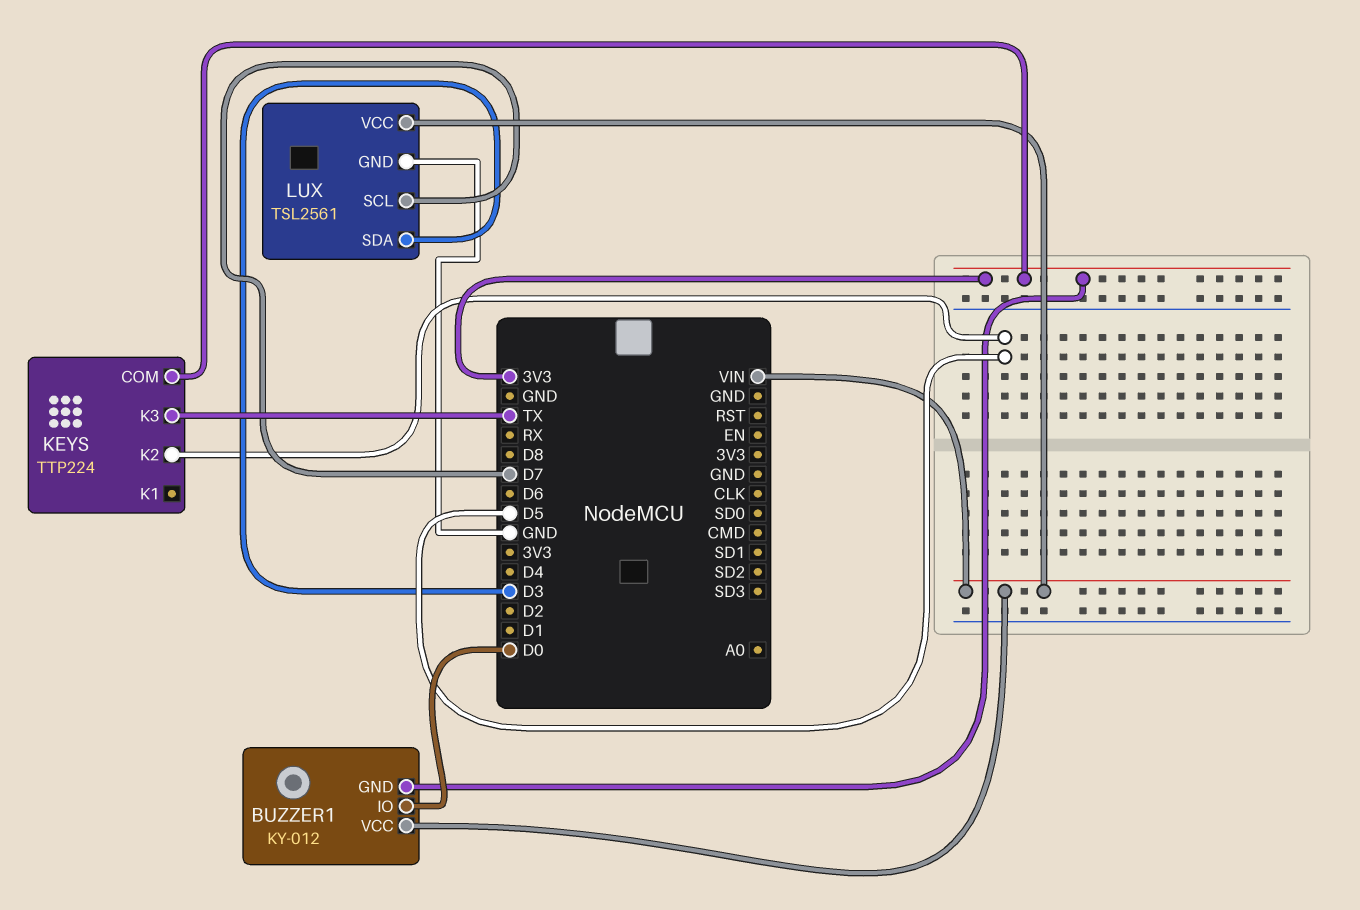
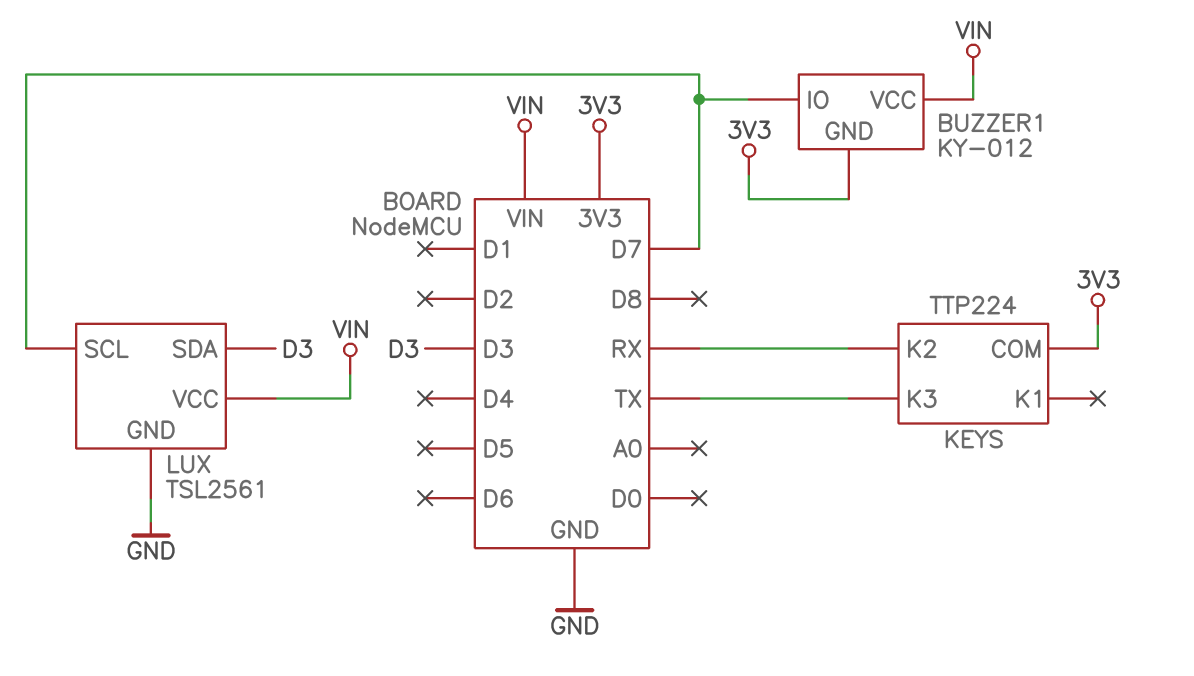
BUZZER1 pin IO: D0 -> D7
KEYS pin K2: D5 -> RX

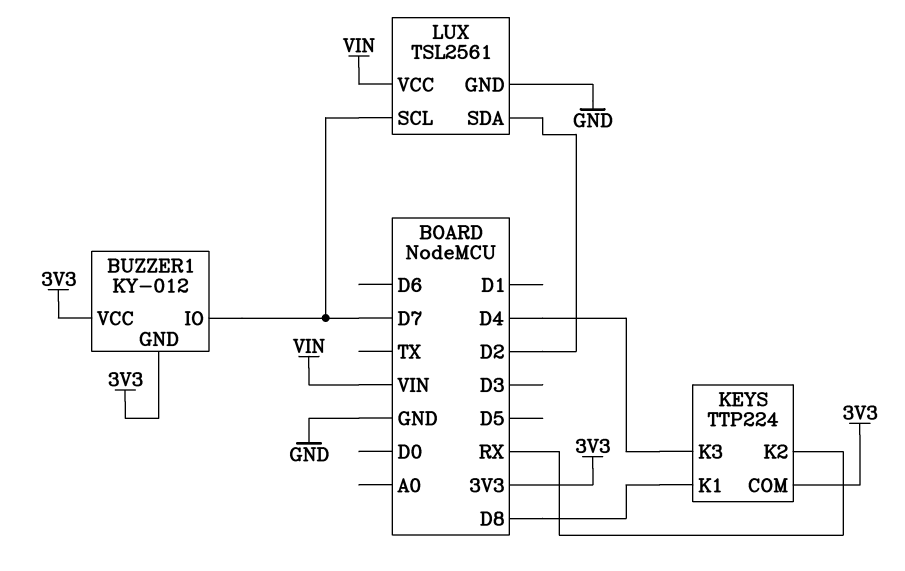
BUZZER1 pin VCC: VIN -> 3V3
KEYS pin K1: none -> D8
KEYS pin K3: TX -> D4
LUX pin SDA: D3 -> D2

